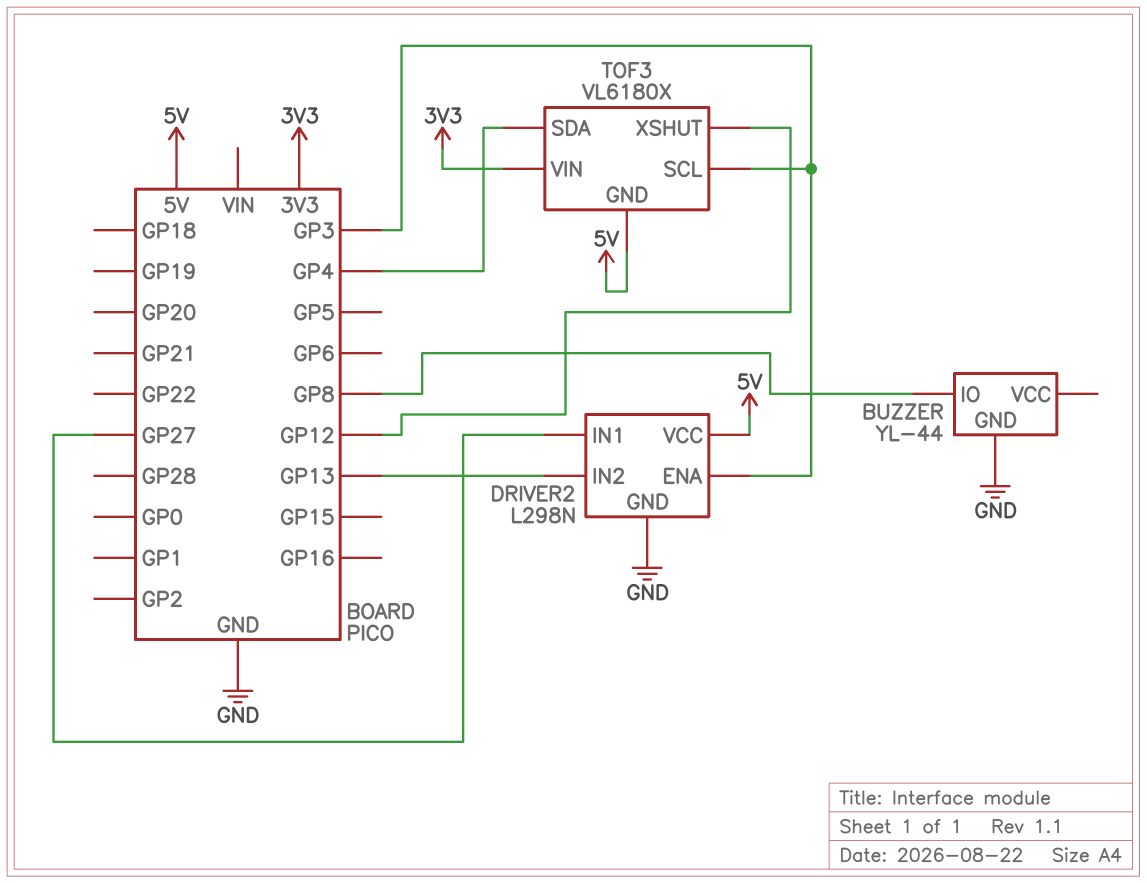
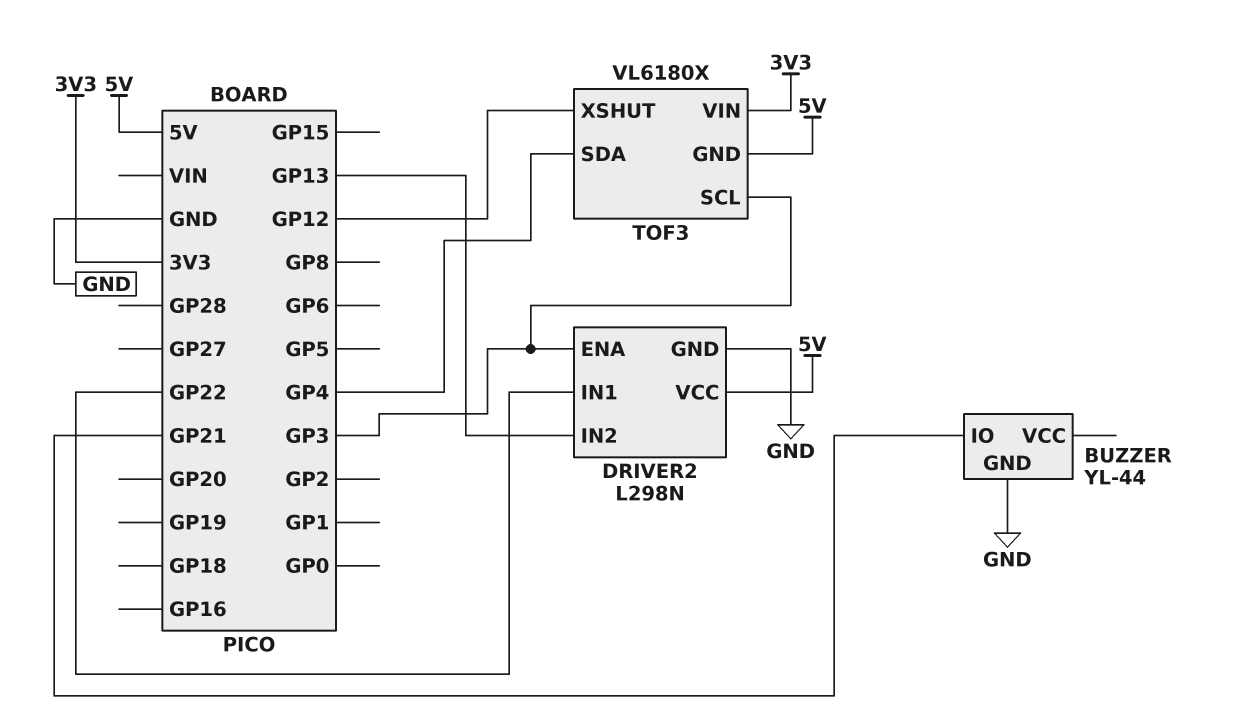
BUZZER pin IO: GP8 -> GP21
DRIVER2 pin IN1: GP27 -> GP22

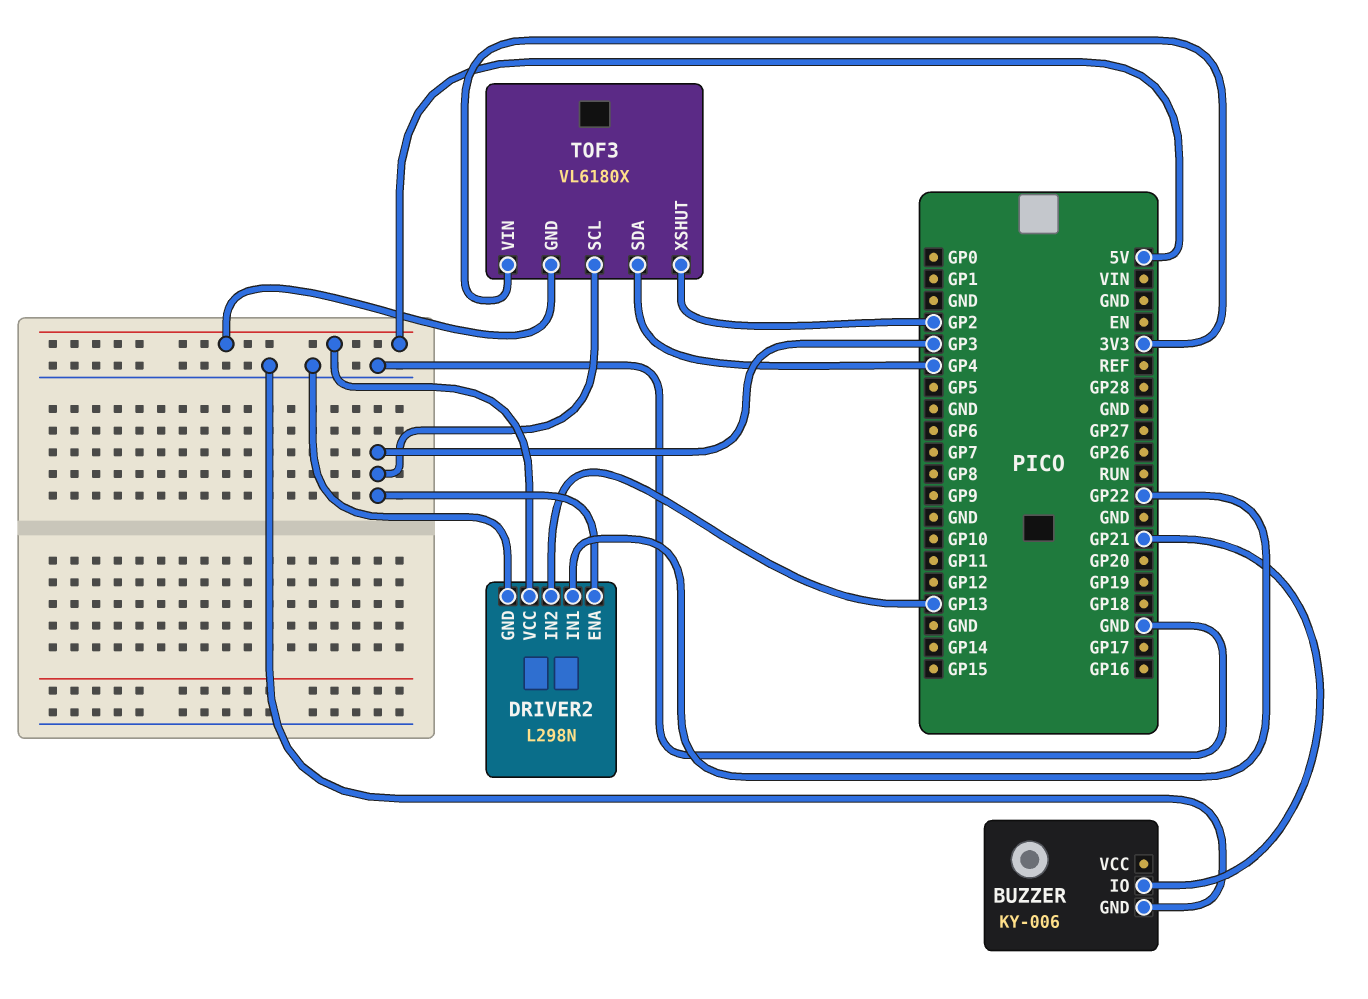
BUZZER: YL-44 -> KY-006
TOF3 pin XSHUT: GP12 -> GP2

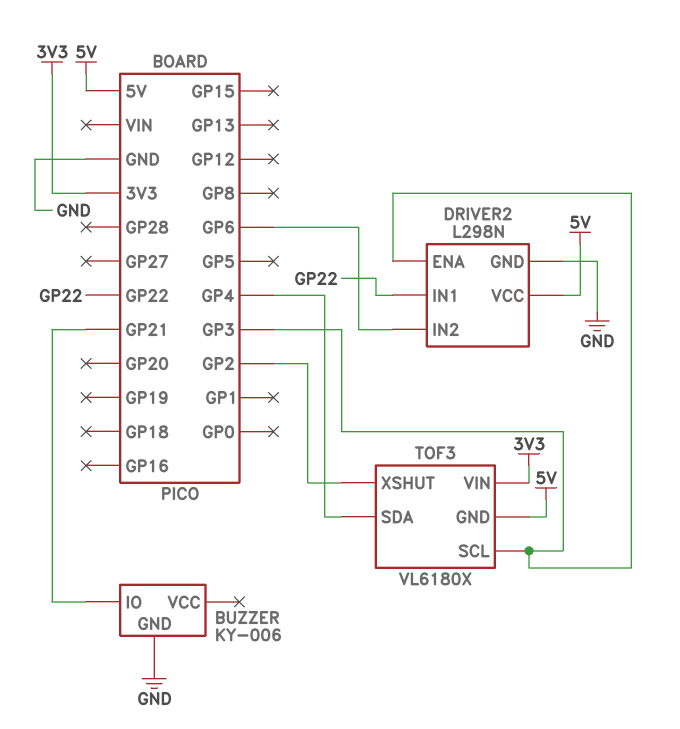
DRIVER2 pin IN2: GP13 -> GP6

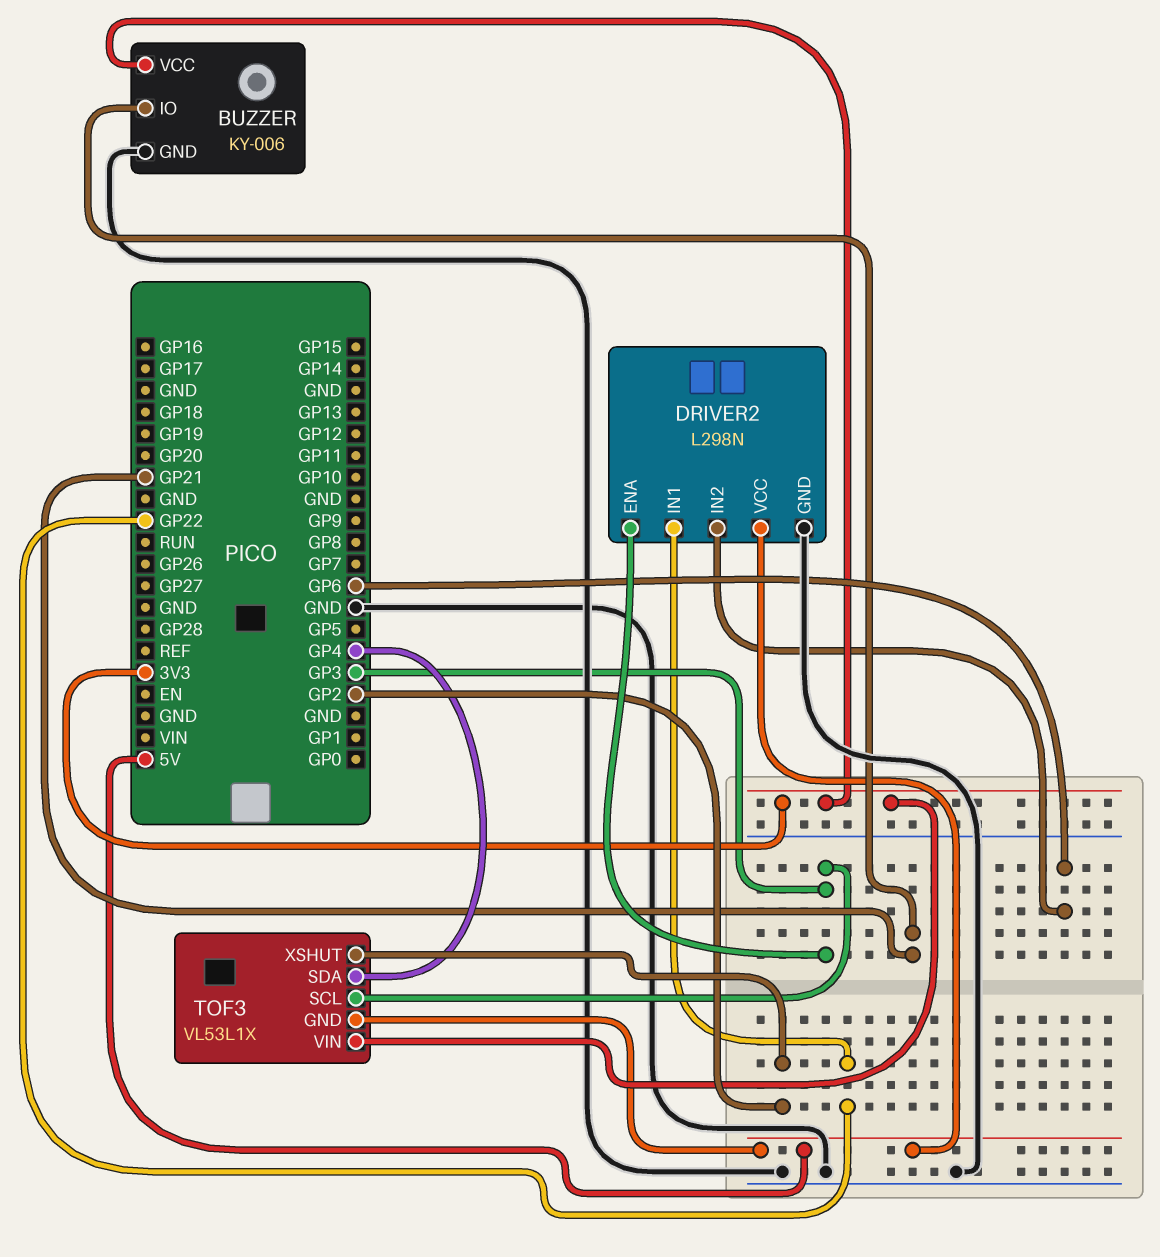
BUZZER pin VCC: none -> 3V3
TOF3: VL6180X -> VL53L1X

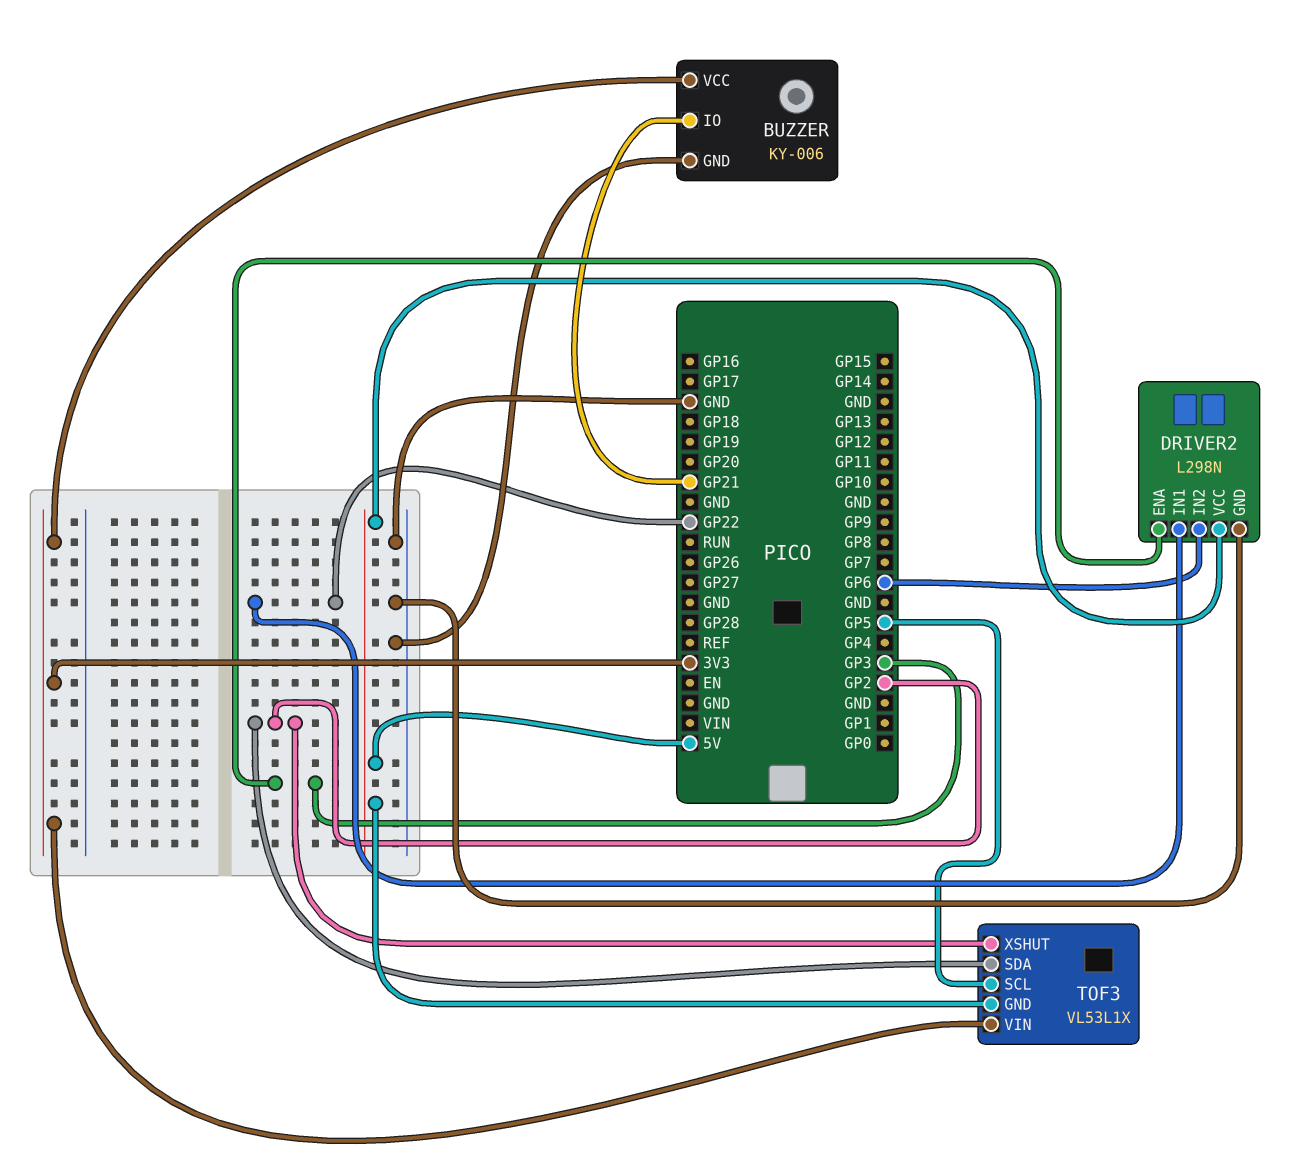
TOF3 pin SCL: GP3 -> GP5
TOF3 pin SDA: GP4 -> GP2

